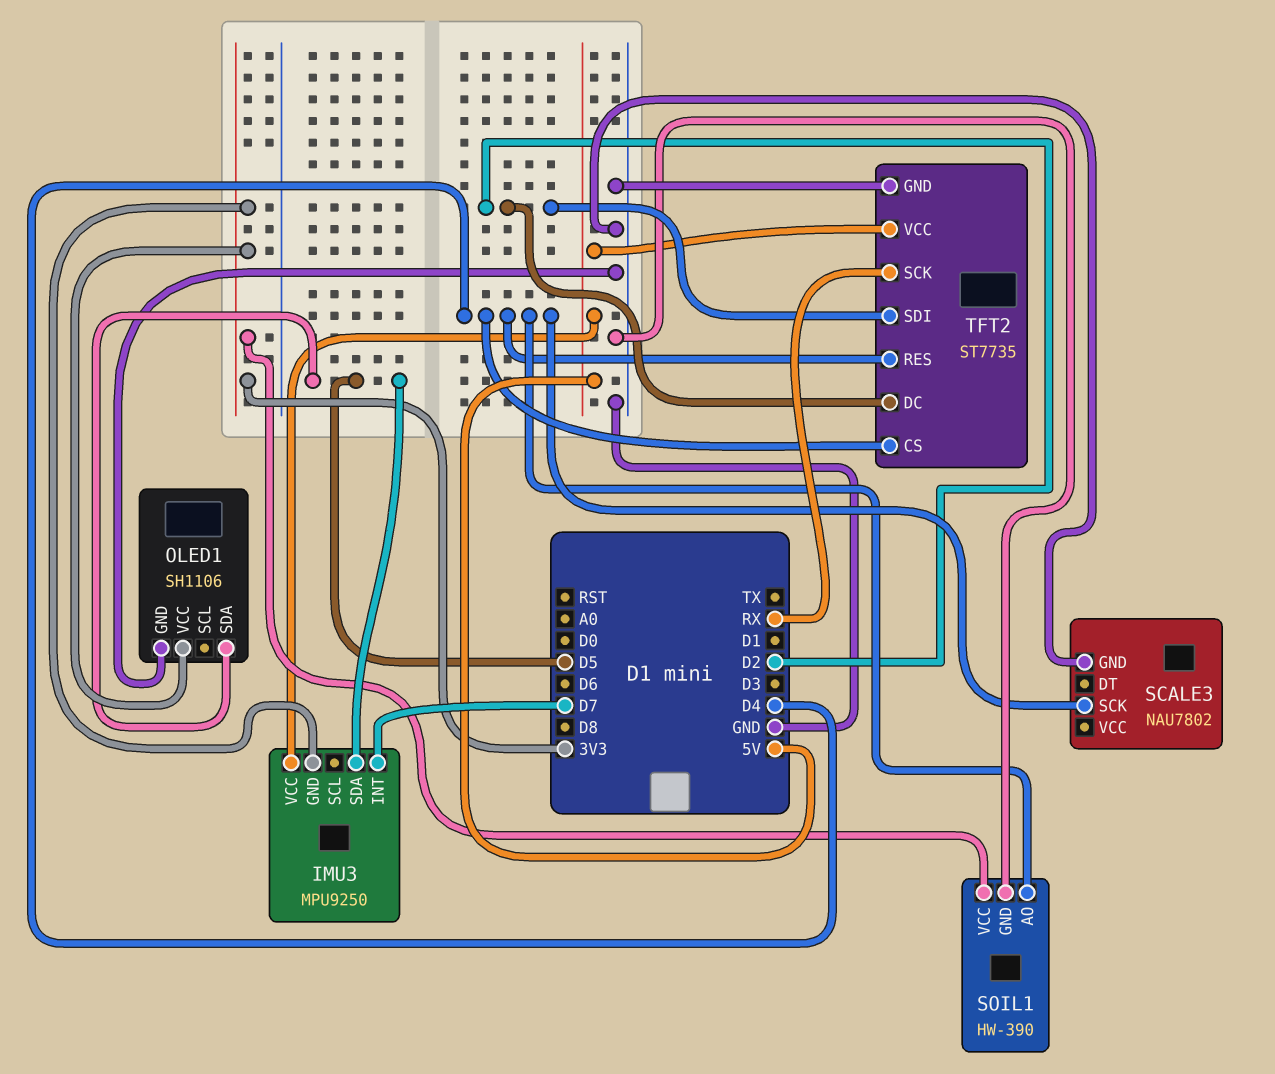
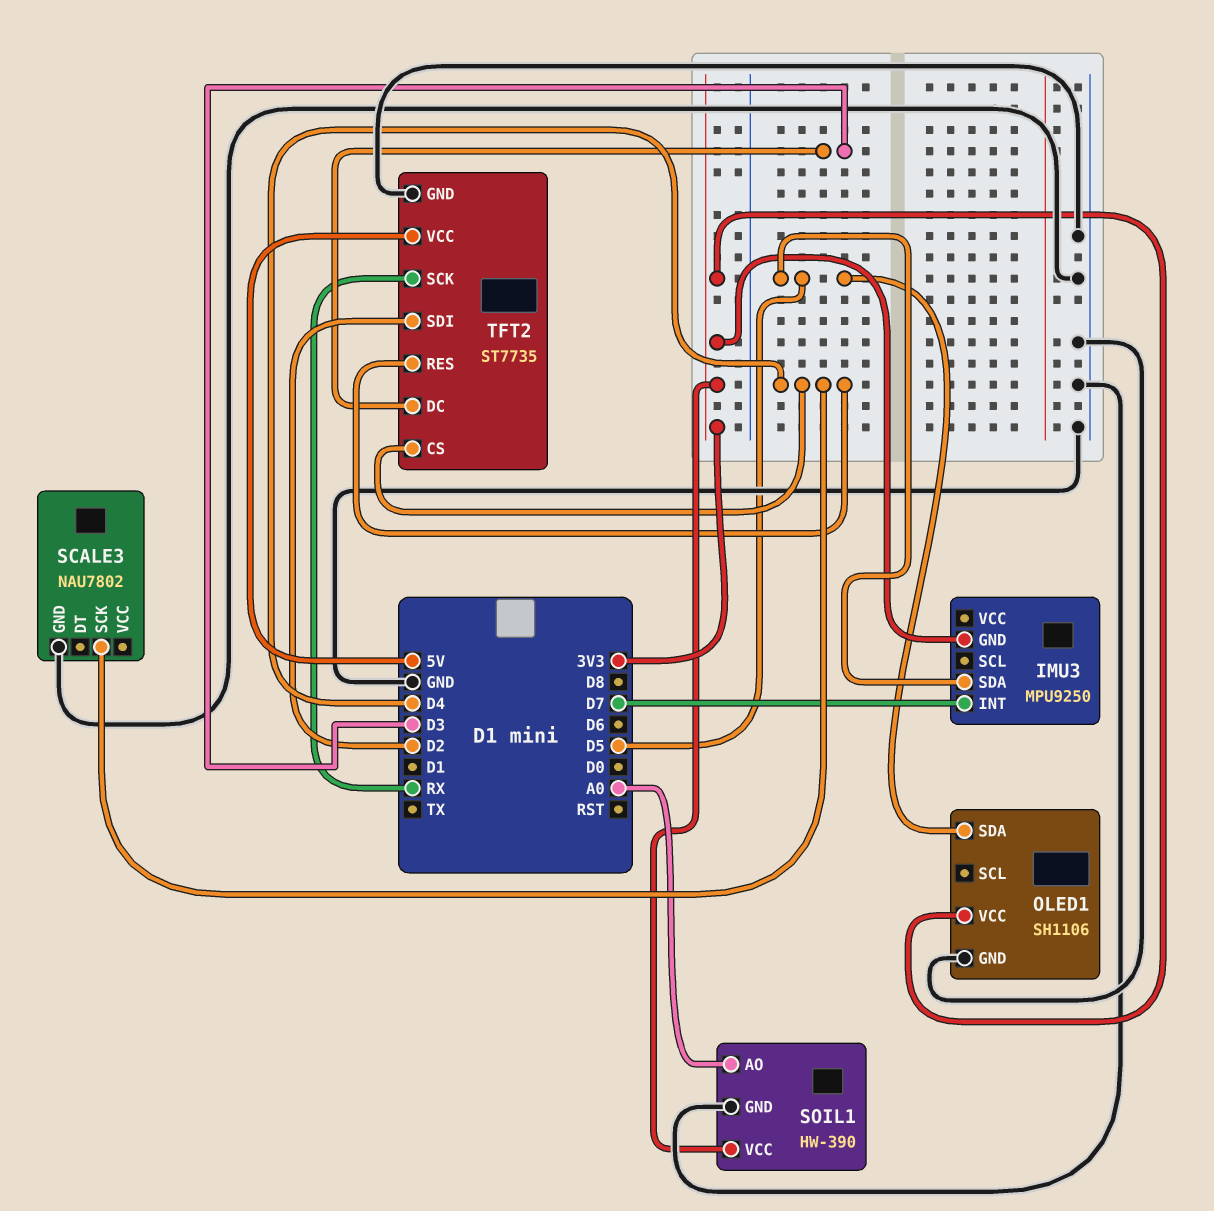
IMU3 pin VCC: 5V -> none
SOIL1 pin AO: D4 -> A0
TFT2 pin DC: D2 -> D3

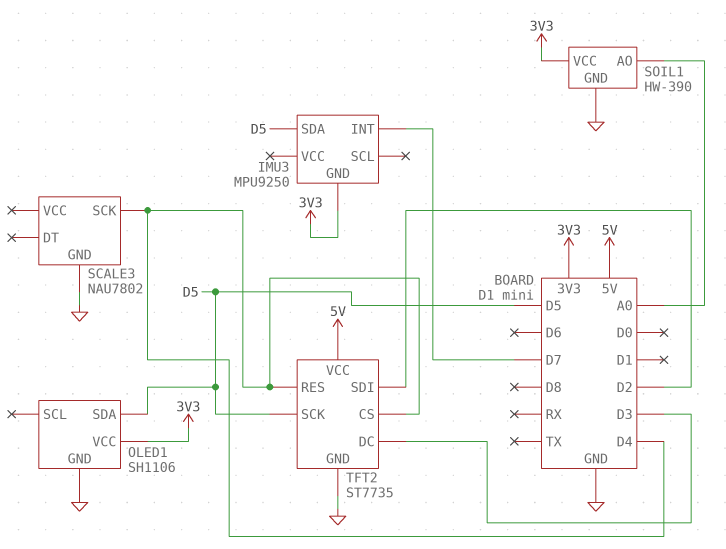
TFT2 pin SCK: RX -> D5

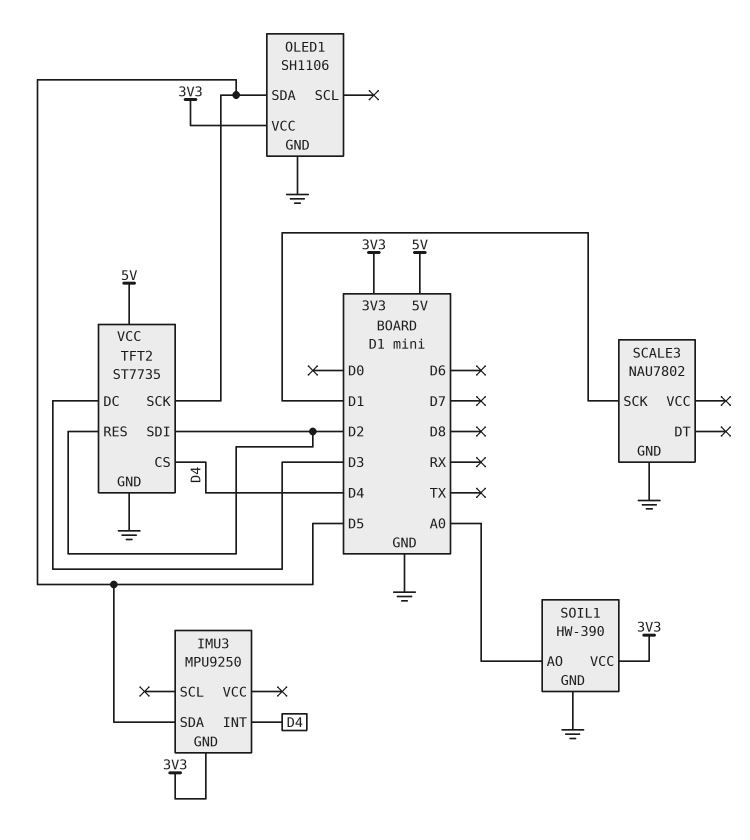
IMU3 pin INT: D7 -> D4
SCALE3 pin SCK: D4 -> D1
TFT2 pin RES: D4 -> D2

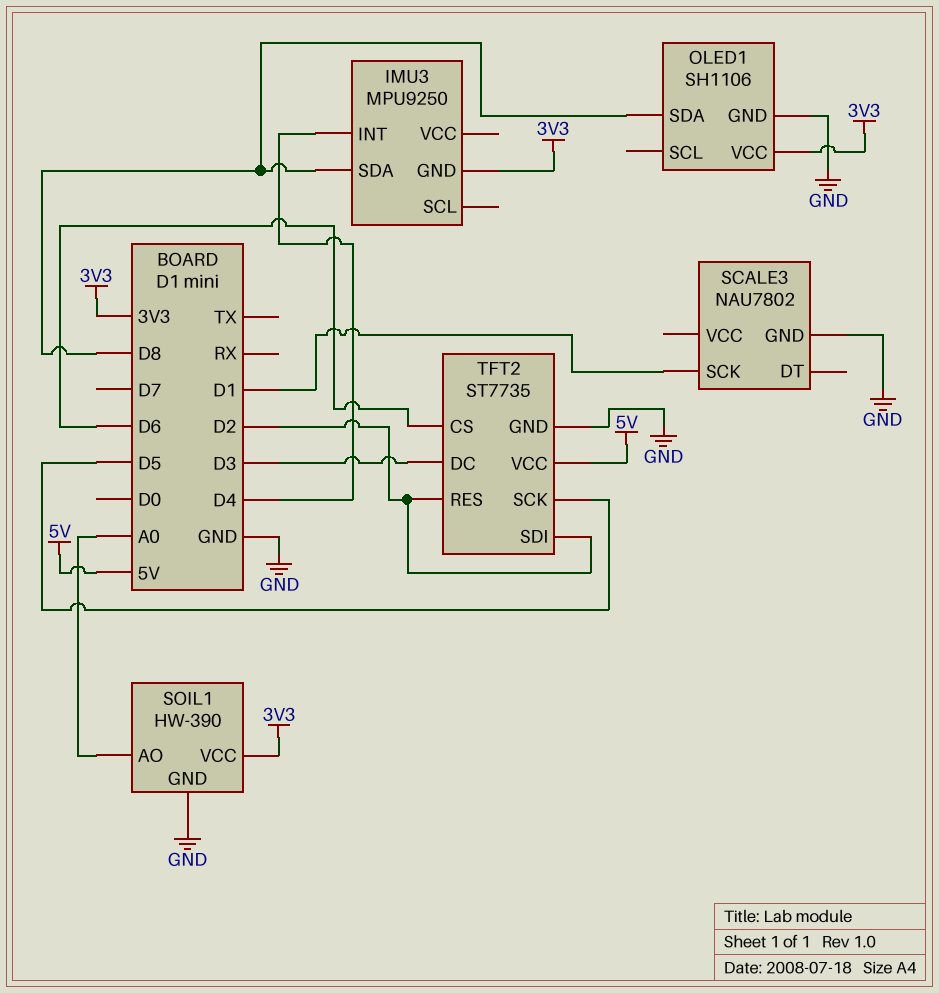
IMU3 pin SDA: D5 -> D8
OLED1 pin SDA: D5 -> D8
TFT2 pin CS: D4 -> D6

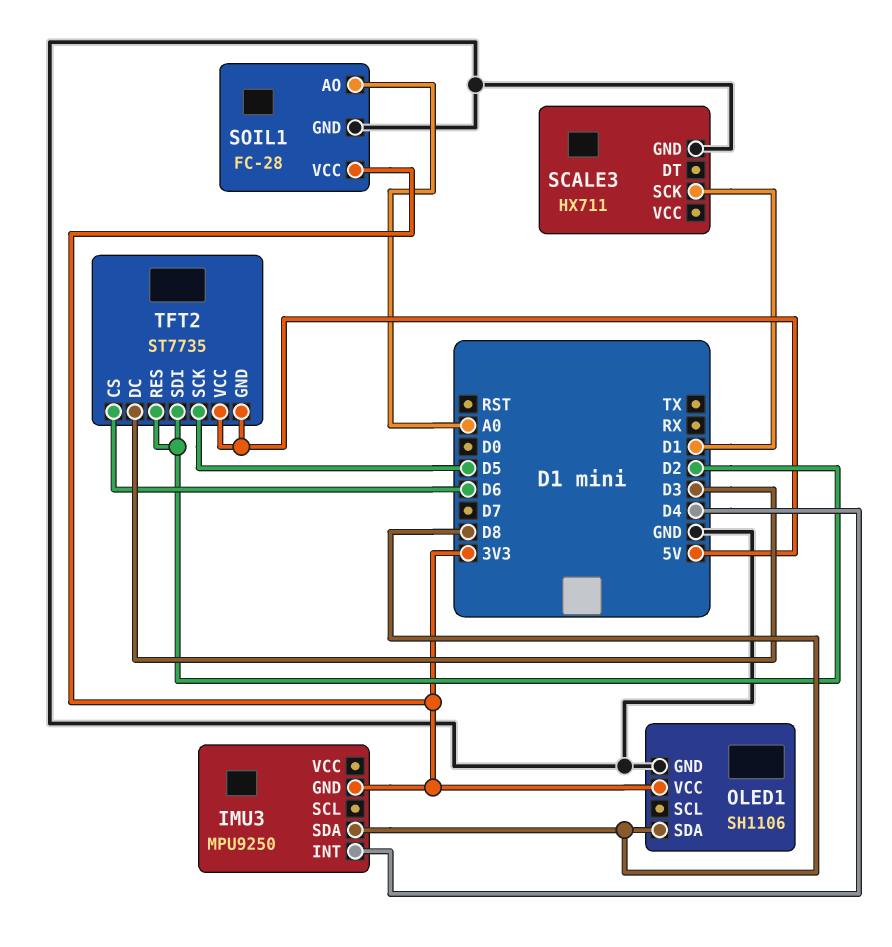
SCALE3: NAU7802 -> HX711
SOIL1: HW-390 -> FC-28
TFT2 pin GND: GND -> 5V

